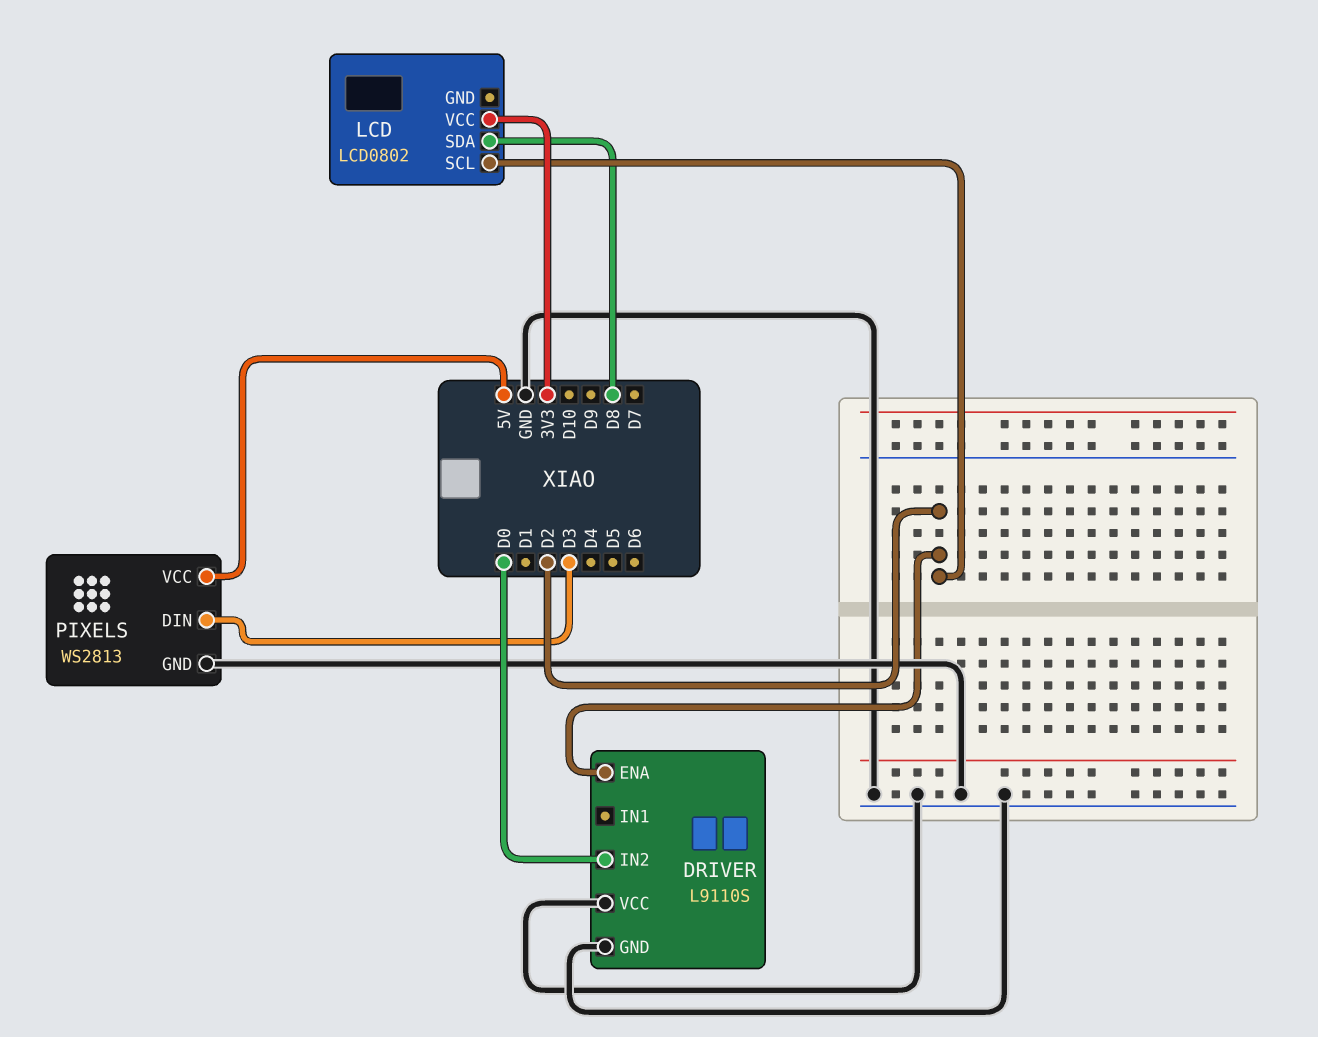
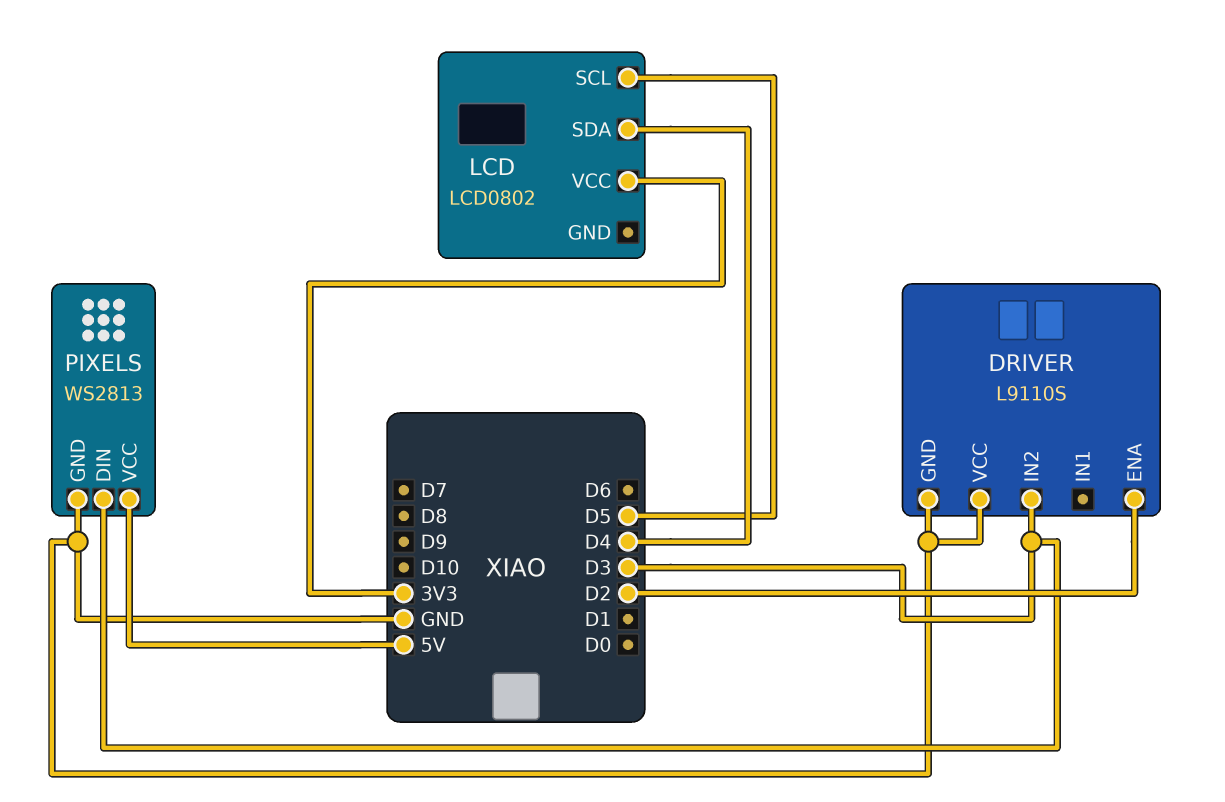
DRIVER pin IN2: D0 -> D3
LCD pin SCL: D2 -> D5
LCD pin SDA: D8 -> D4

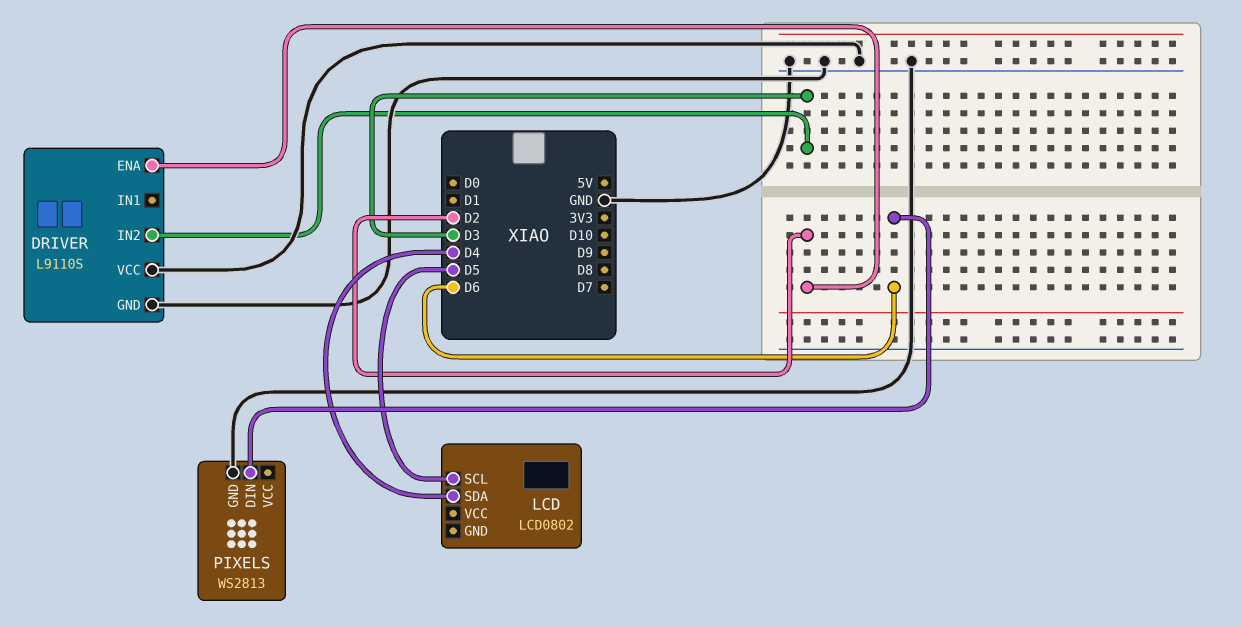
LCD pin VCC: 3V3 -> none
PIXELS pin DIN: D3 -> D6
PIXELS pin VCC: 5V -> none

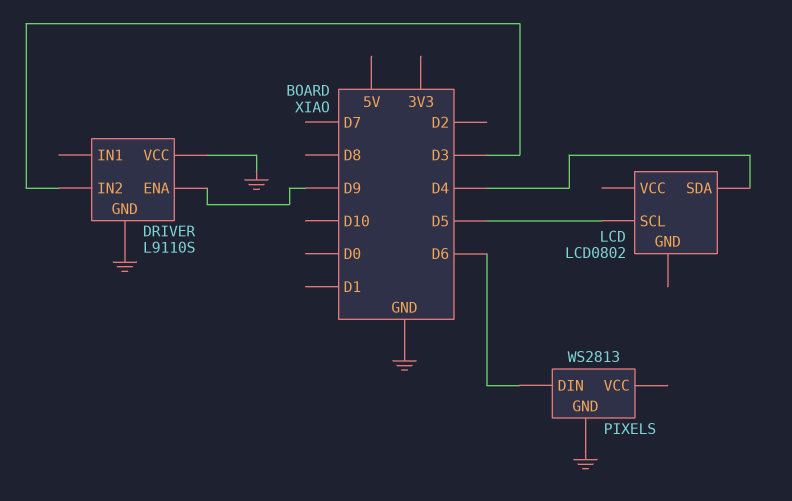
DRIVER pin ENA: D2 -> D9

